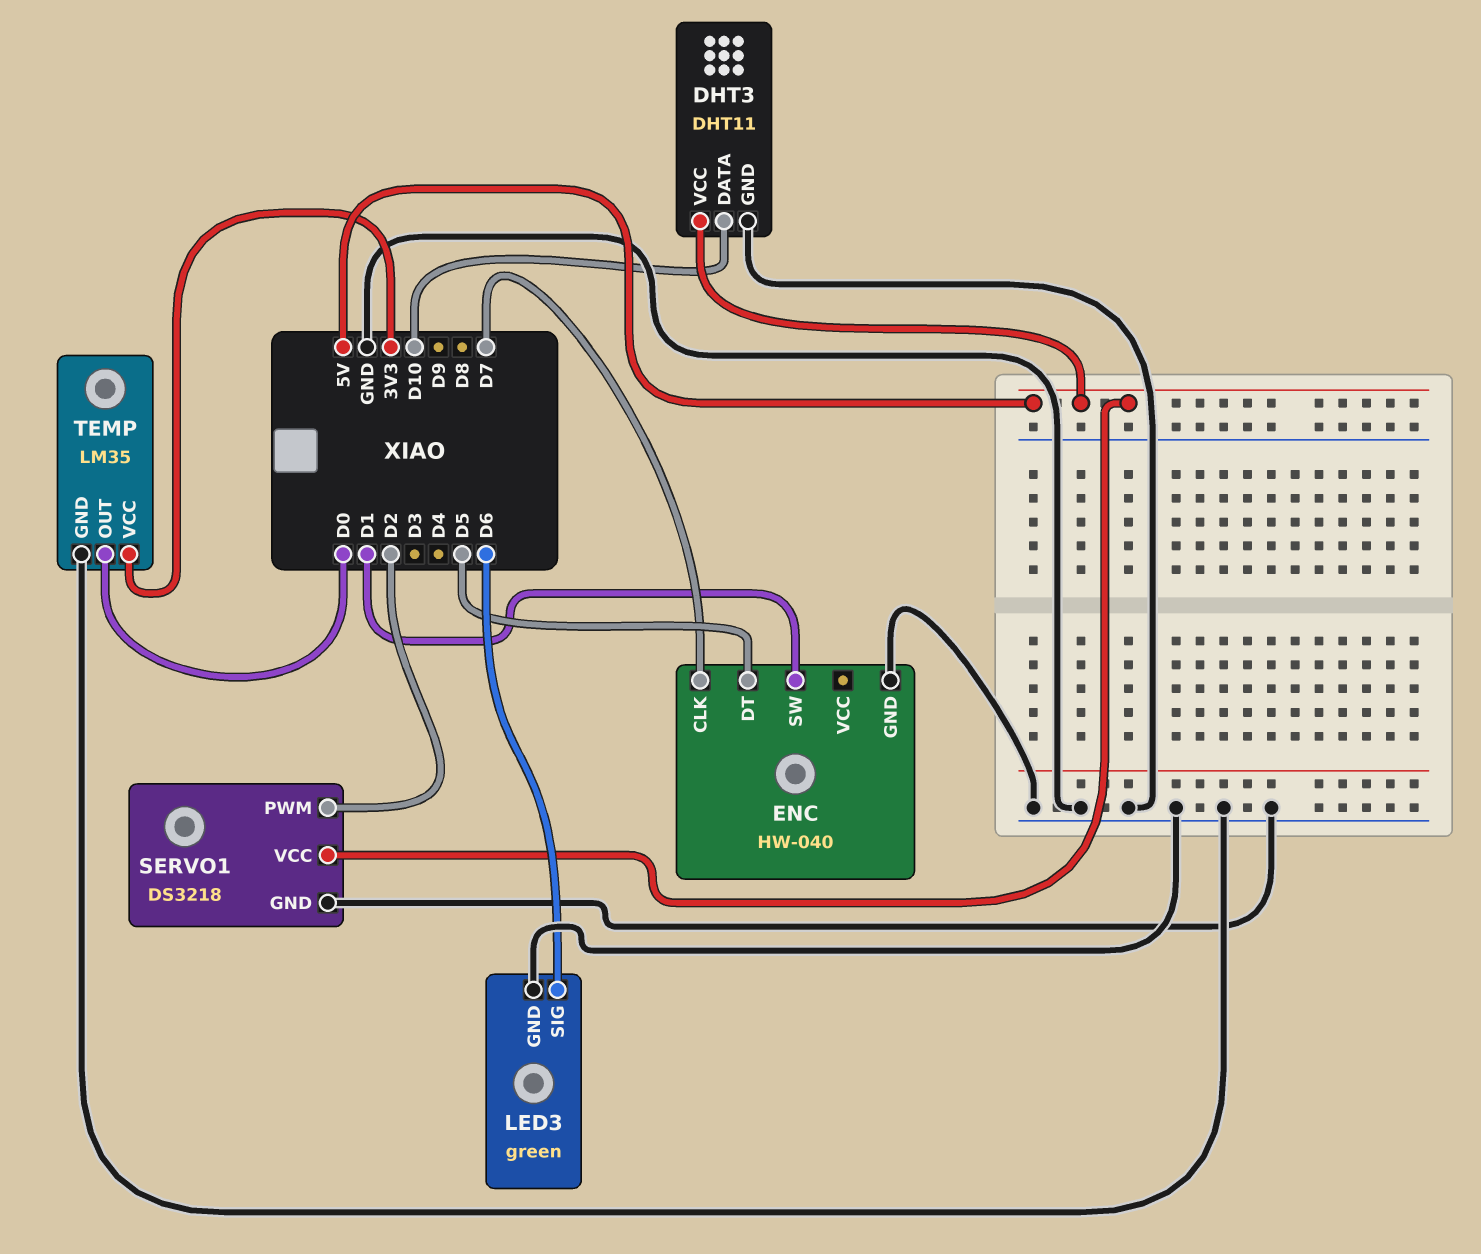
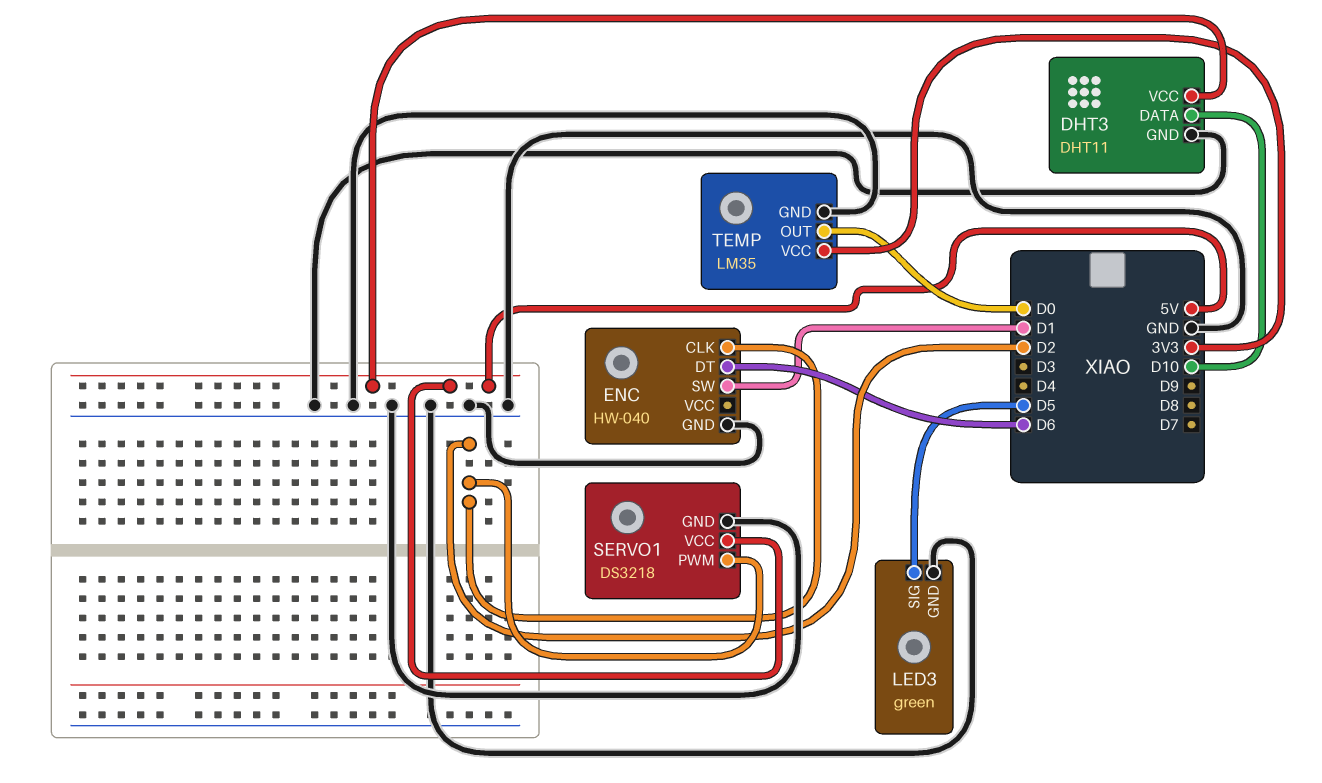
ENC pin CLK: D7 -> D2
ENC pin DT: D5 -> D6
LED3 pin SIG: D6 -> D5

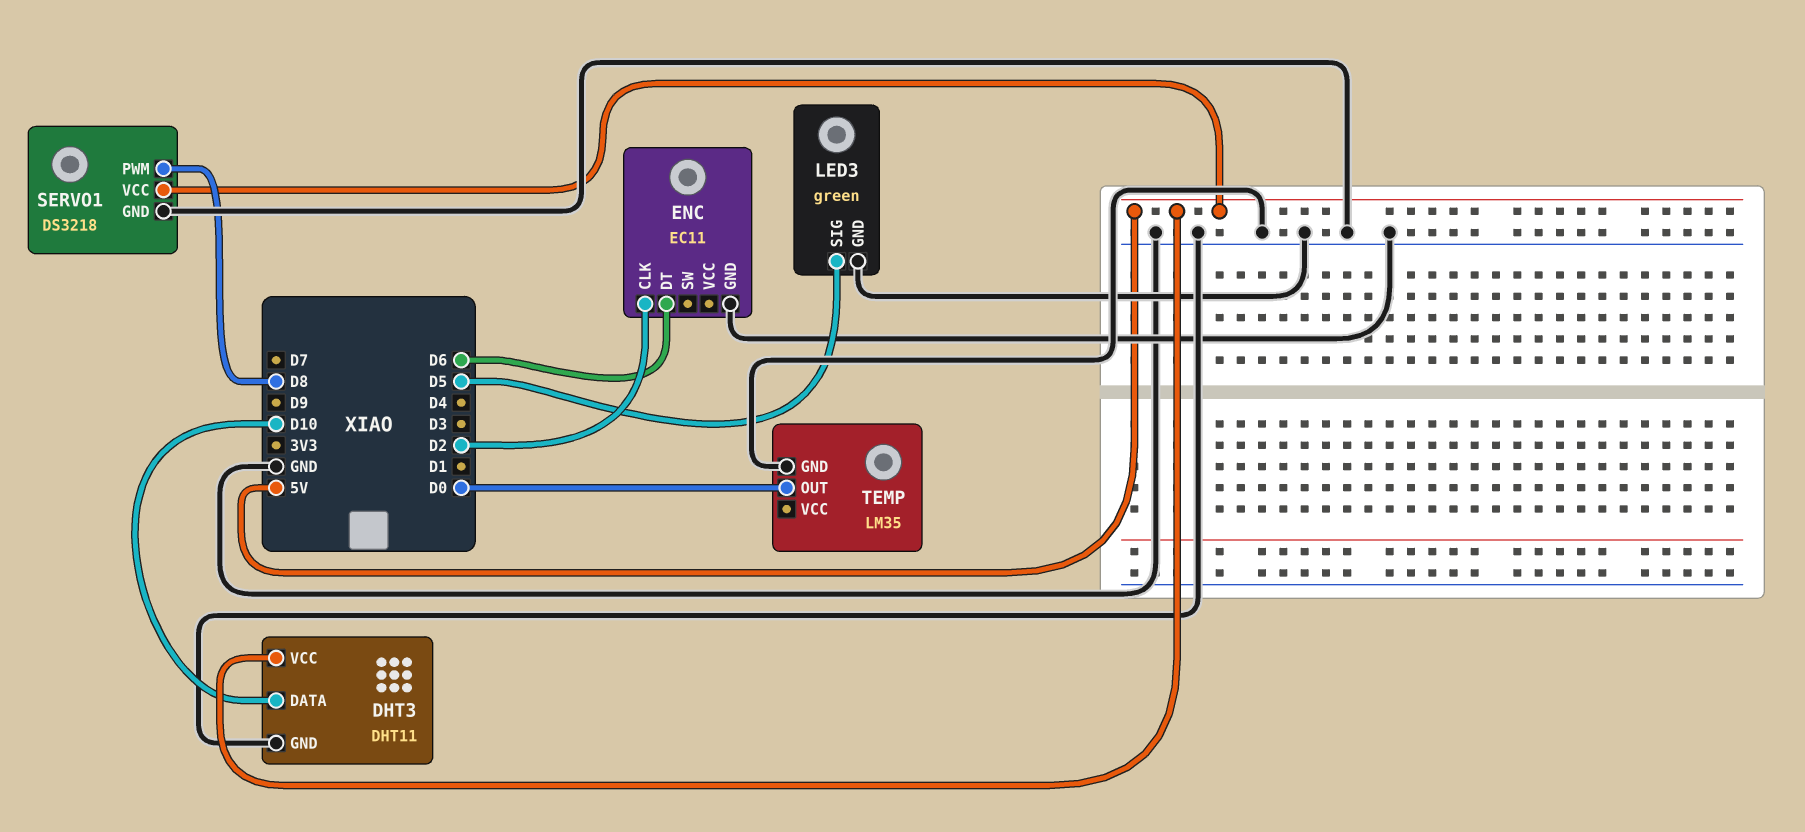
ENC: HW-040 -> EC11
ENC pin SW: D1 -> none
SERVO1 pin PWM: D2 -> D8
TEMP pin VCC: 3V3 -> none

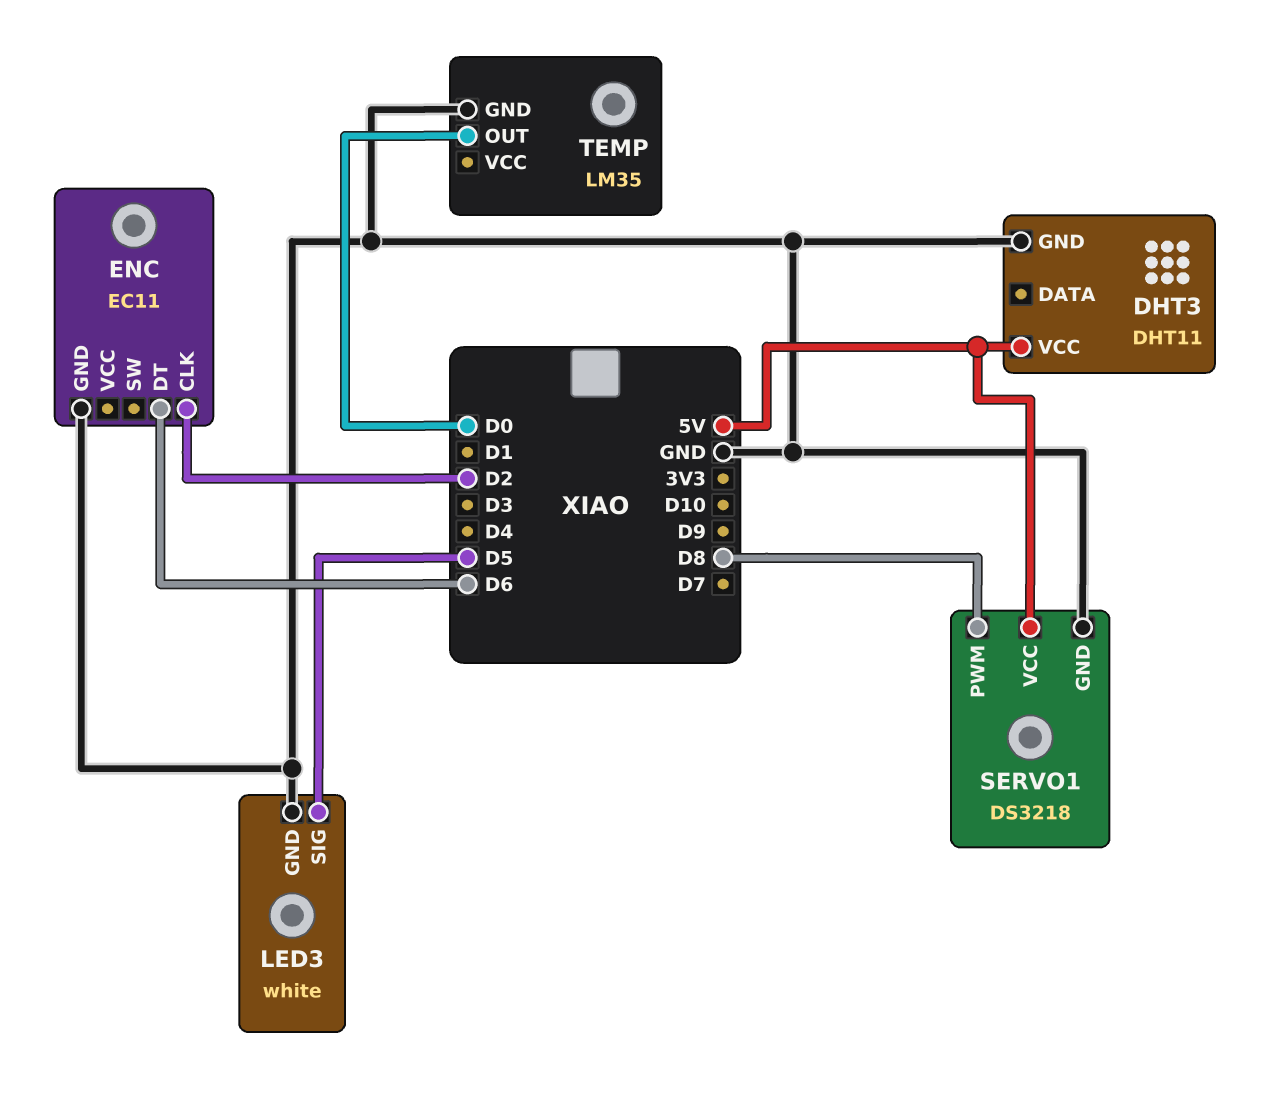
DHT3 pin DATA: D10 -> none
LED3: green -> white

